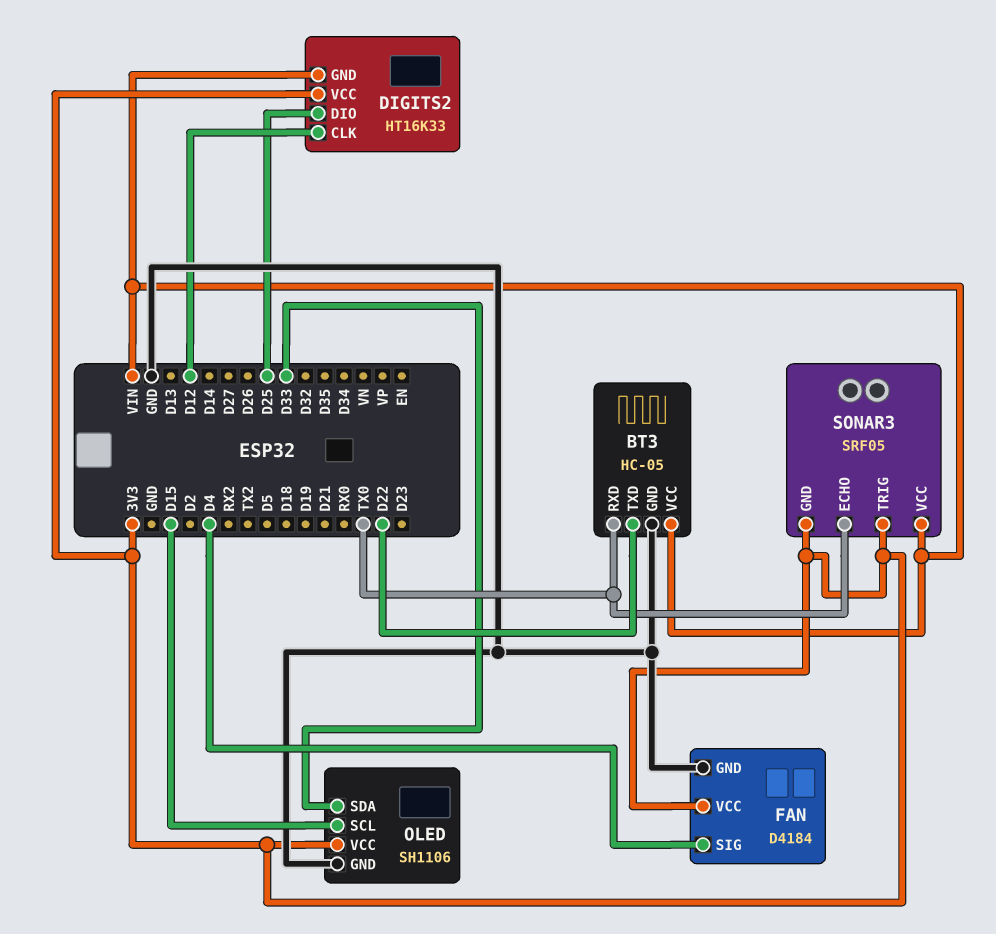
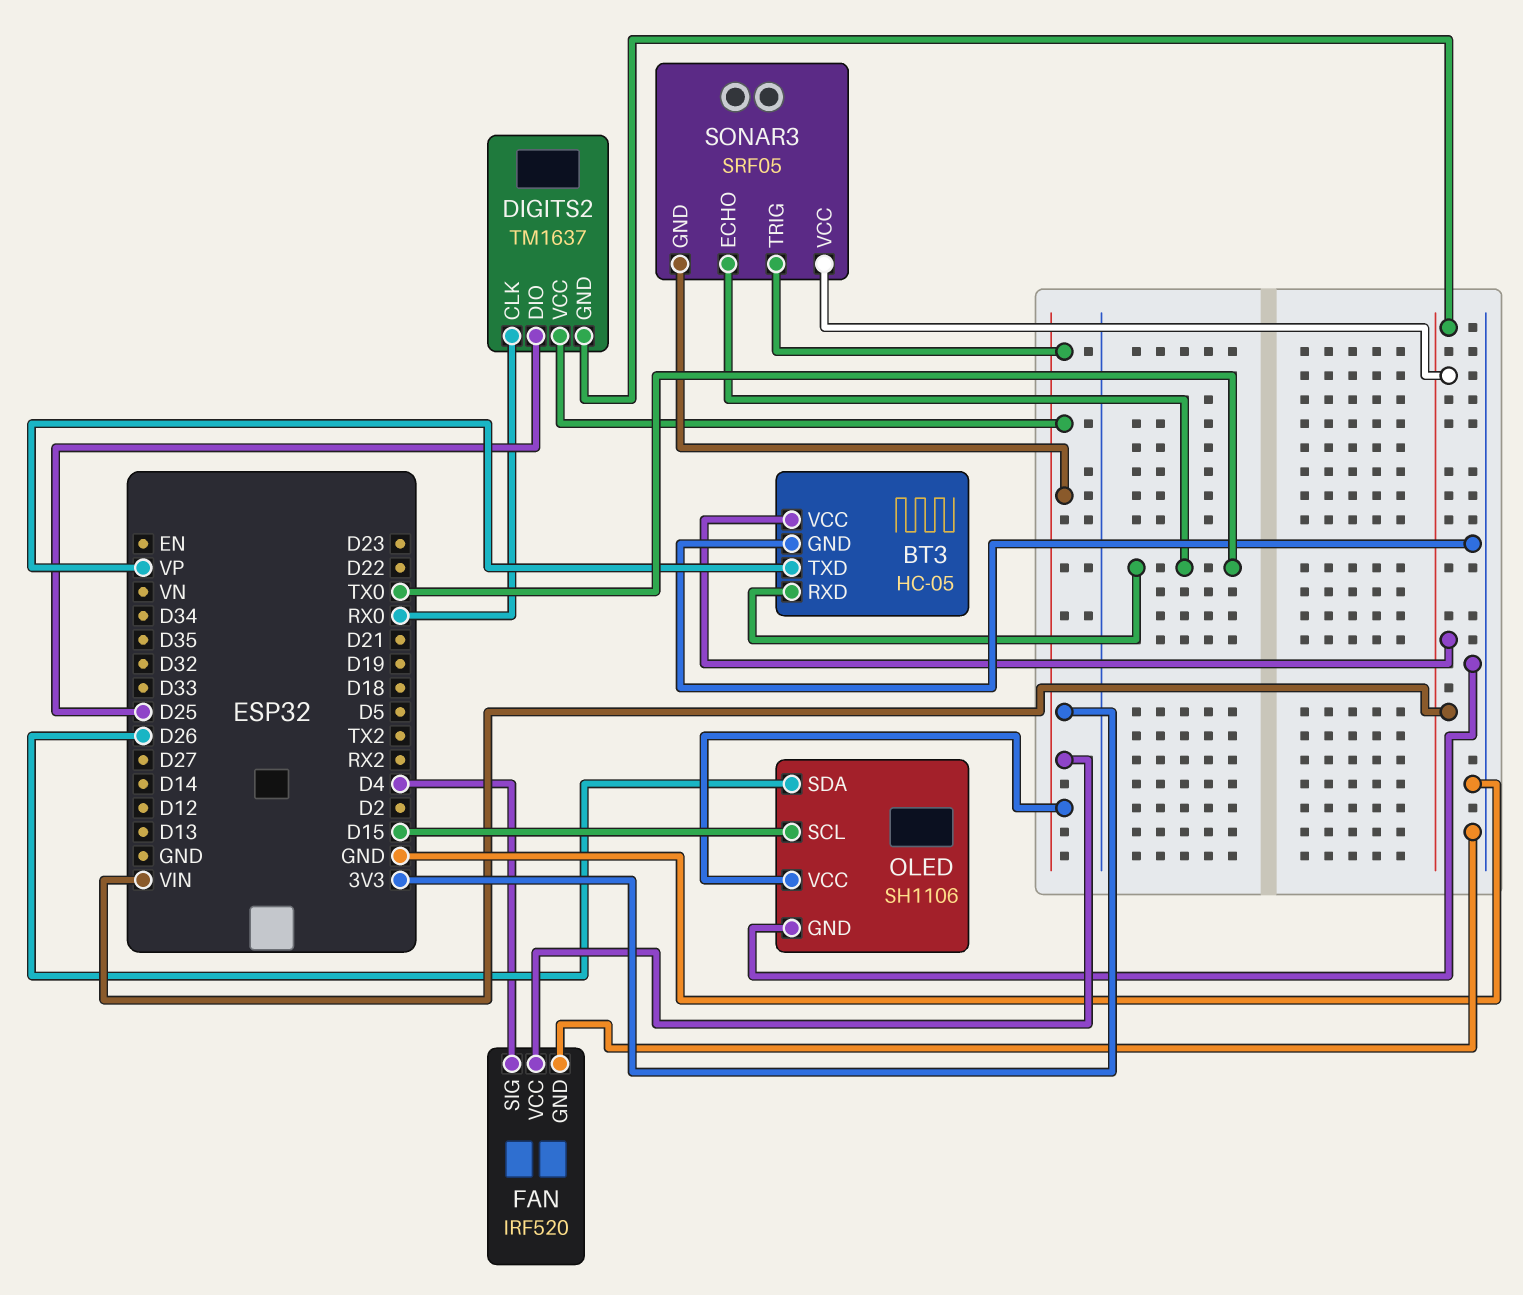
BT3 pin TXD: D22 -> VP
DIGITS2: HT16K33 -> TM1637
DIGITS2 pin CLK: D12 -> RX0
FAN: D4184 -> IRF520
OLED pin SDA: D33 -> D26

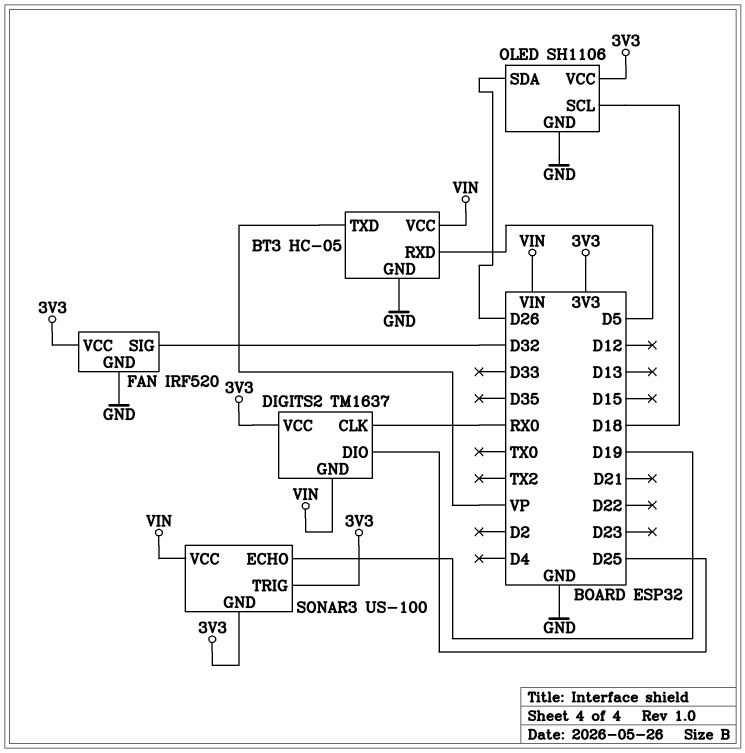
BT3 pin RXD: TX0 -> D5
FAN pin SIG: D4 -> D32
OLED pin SCL: D15 -> D18
SONAR3: SRF05 -> US-100
SONAR3 pin ECHO: TX0 -> D19

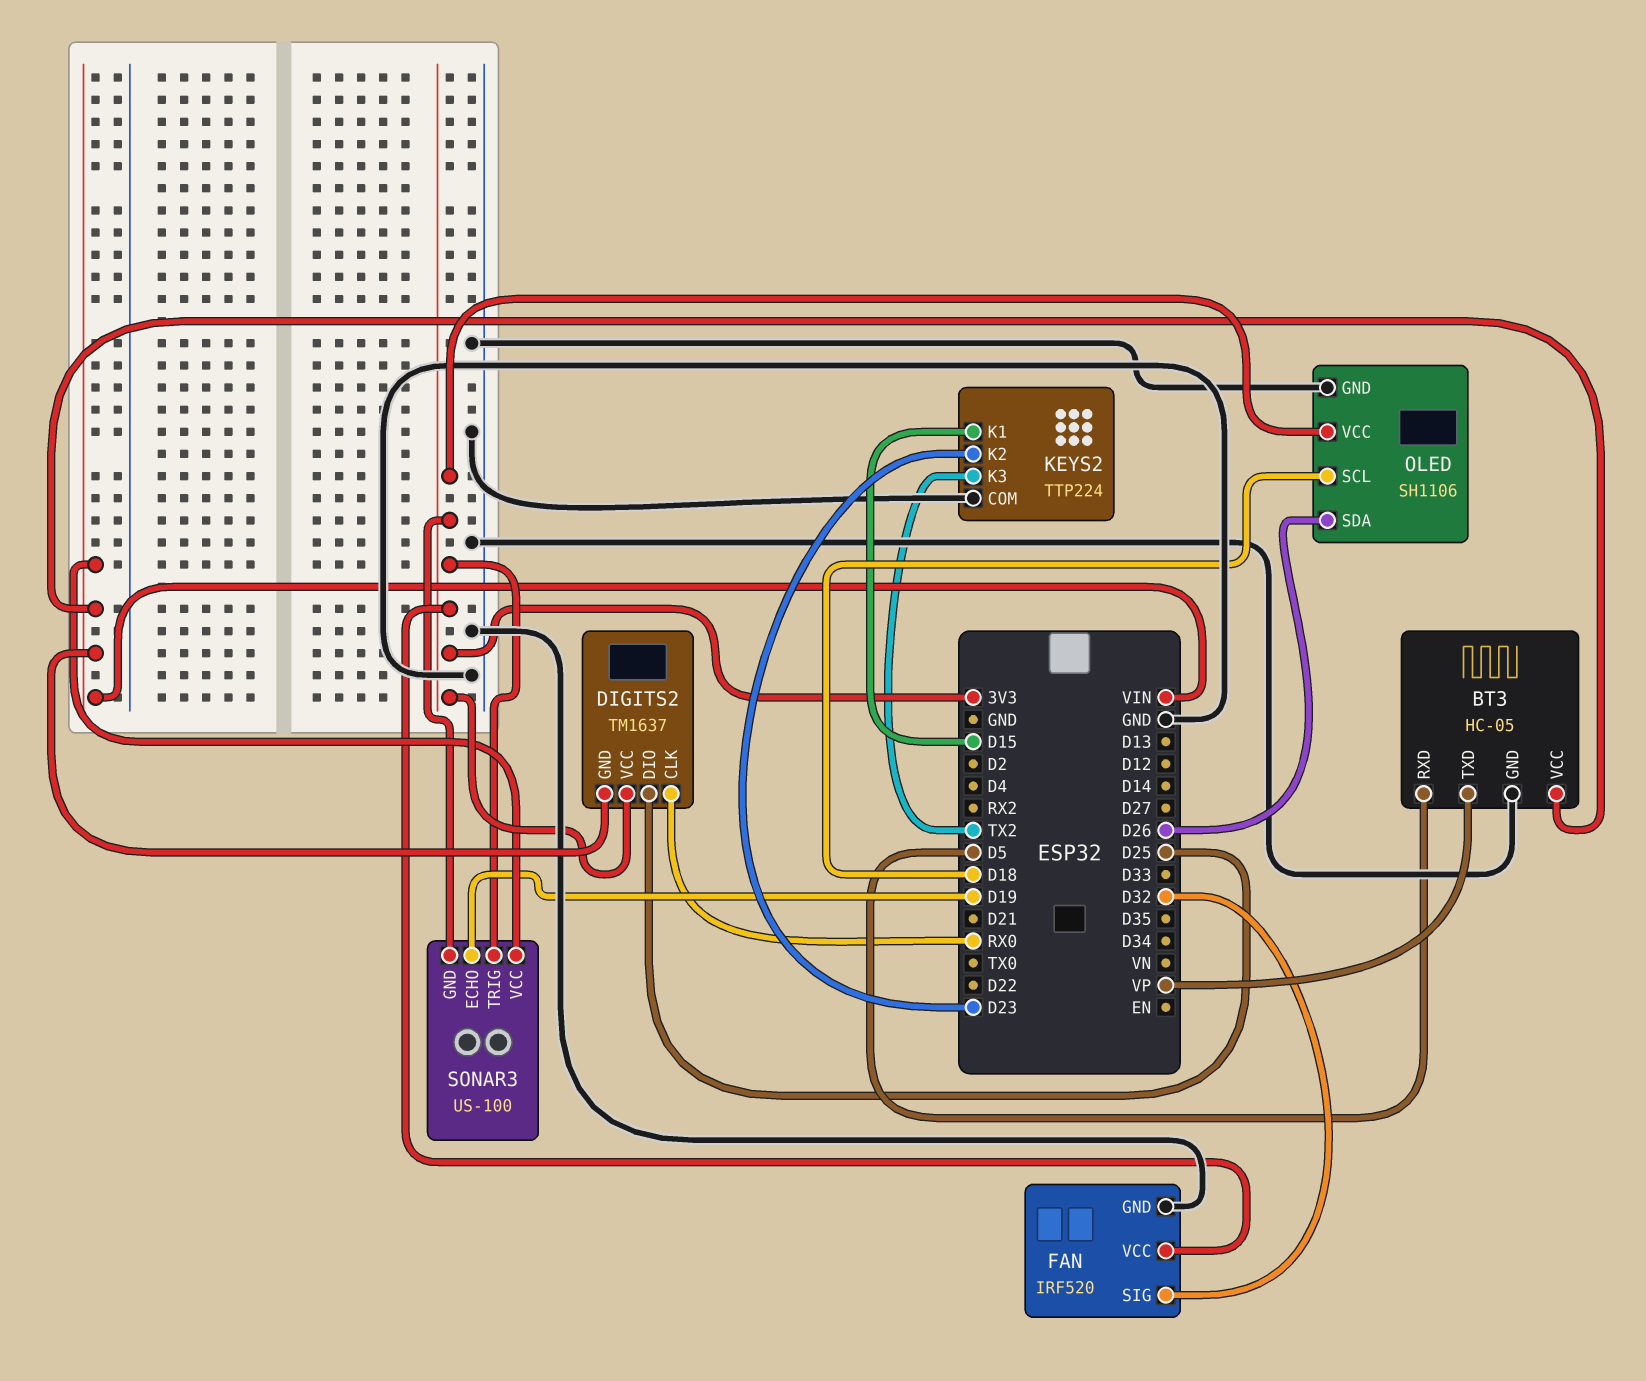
KEYS2: none -> TTP224
KEYS2 pin COM: none -> GND
KEYS2 pin K1: none -> D15
KEYS2 pin K2: none -> D23
KEYS2 pin K3: none -> TX2

